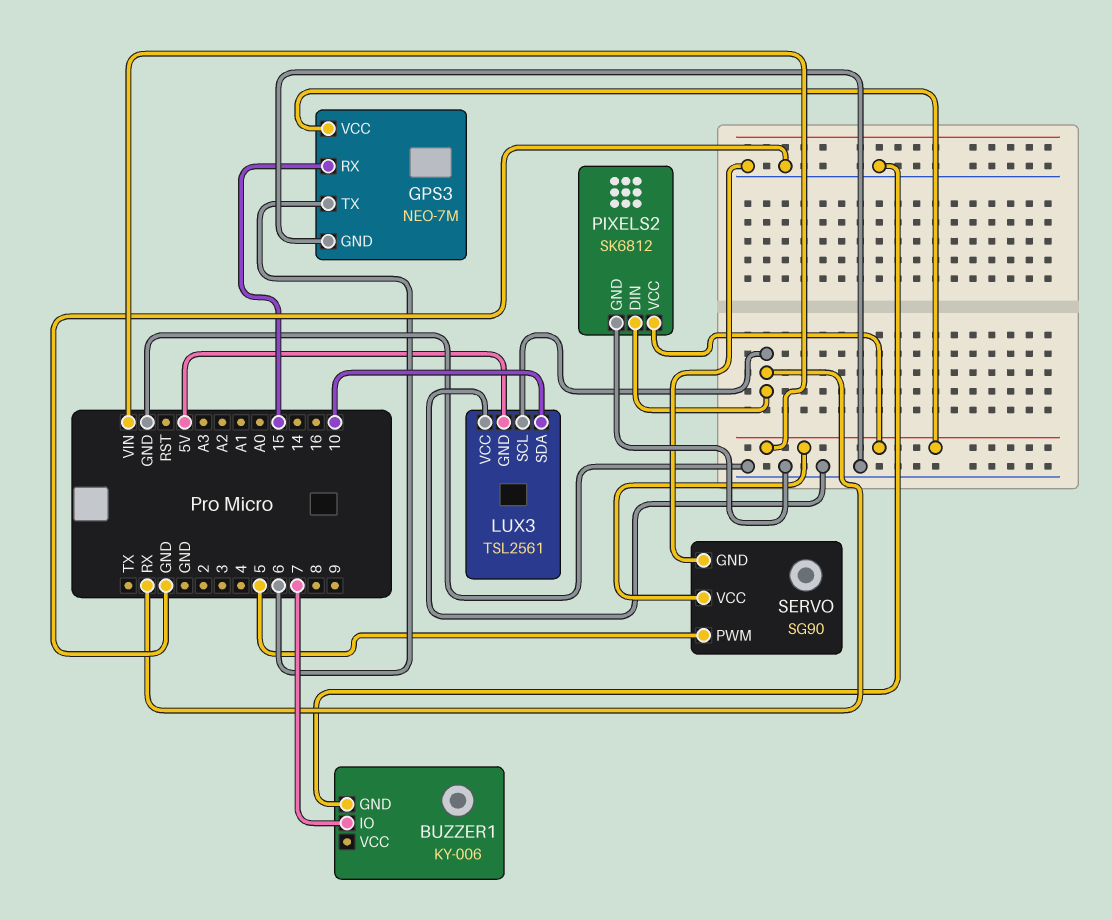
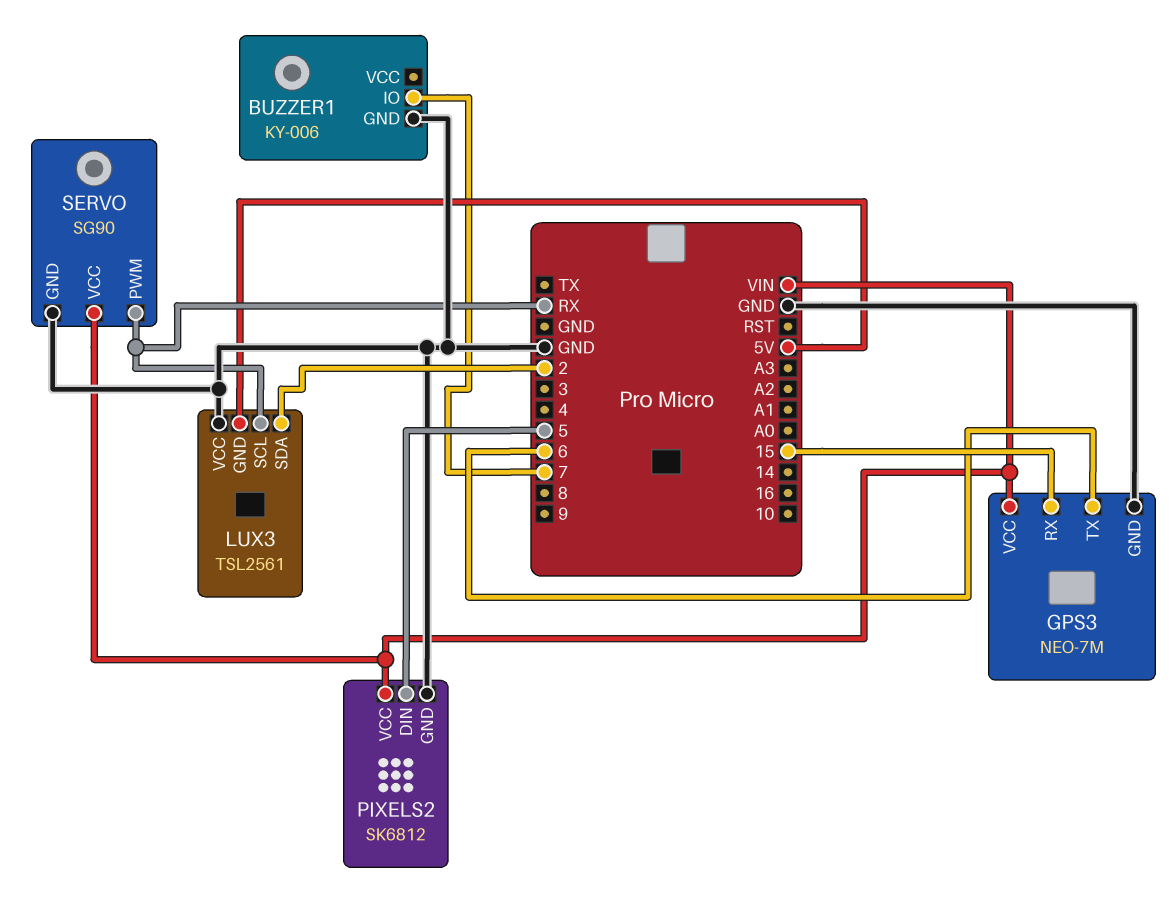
LUX3 pin SDA: 10 -> 2
PIXELS2 pin DIN: RX -> 5
SERVO pin PWM: 5 -> RX

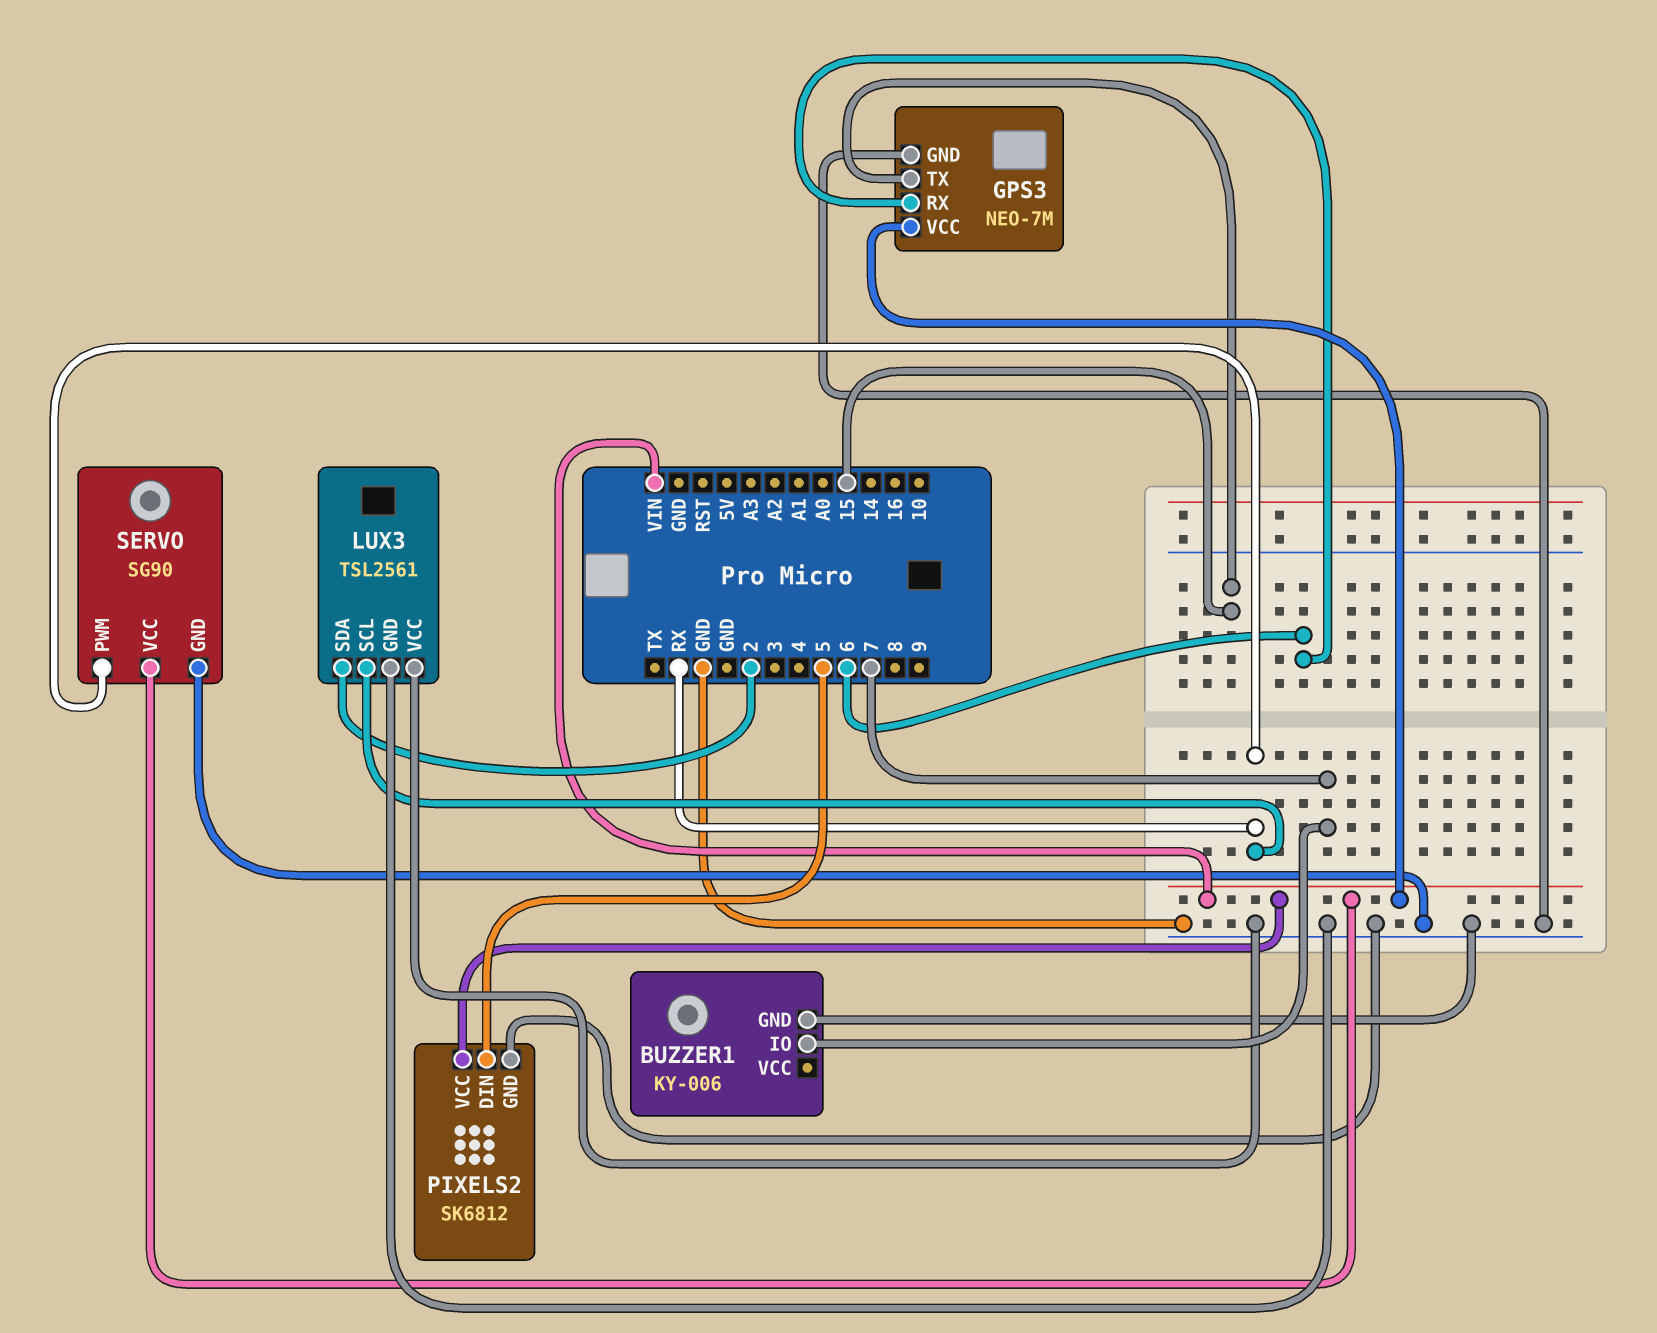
GPS3 pin RX: 15 -> 6
GPS3 pin TX: 6 -> 15
LUX3 pin GND: 5V -> GND

